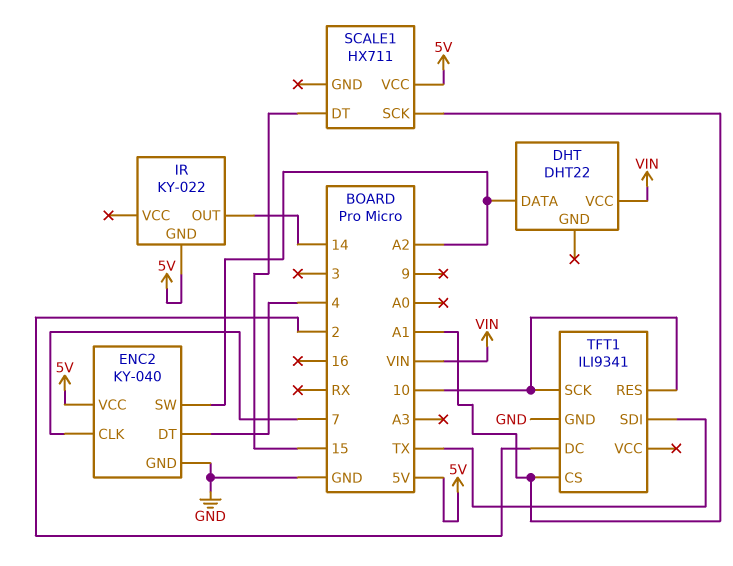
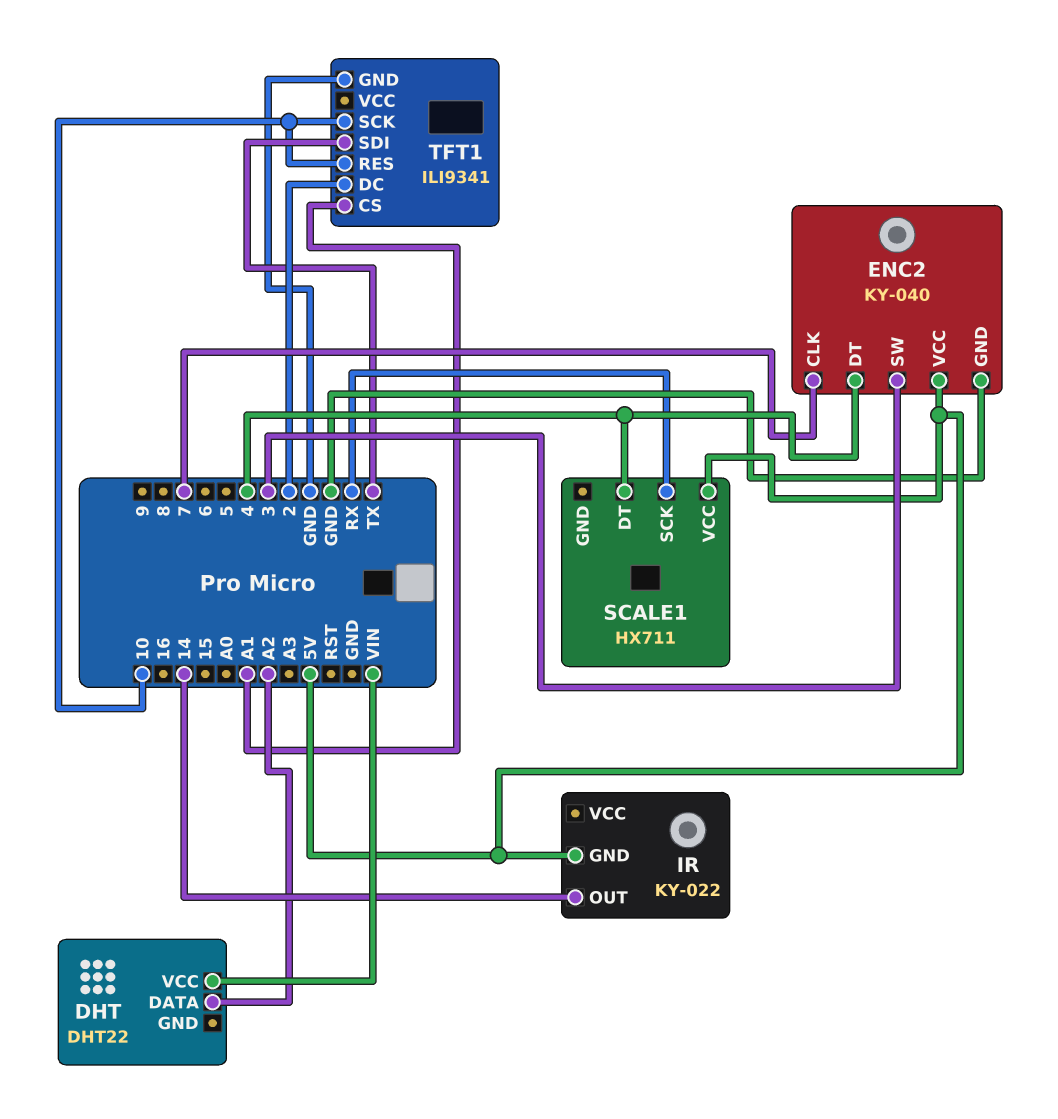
ENC2 pin SW: A2 -> 3
SCALE1 pin DT: 15 -> 4
SCALE1 pin SCK: A1 -> RX

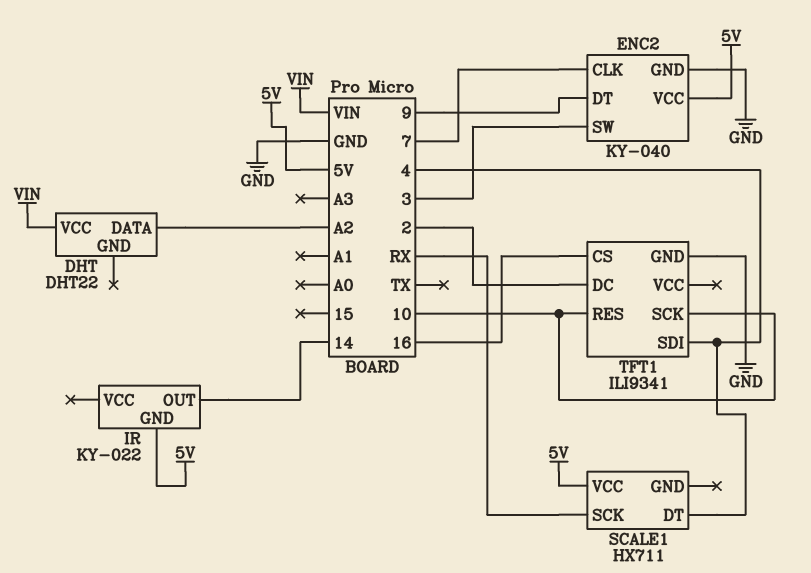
ENC2 pin DT: 4 -> 9
TFT1 pin CS: A1 -> 16
TFT1 pin SDI: TX -> 4

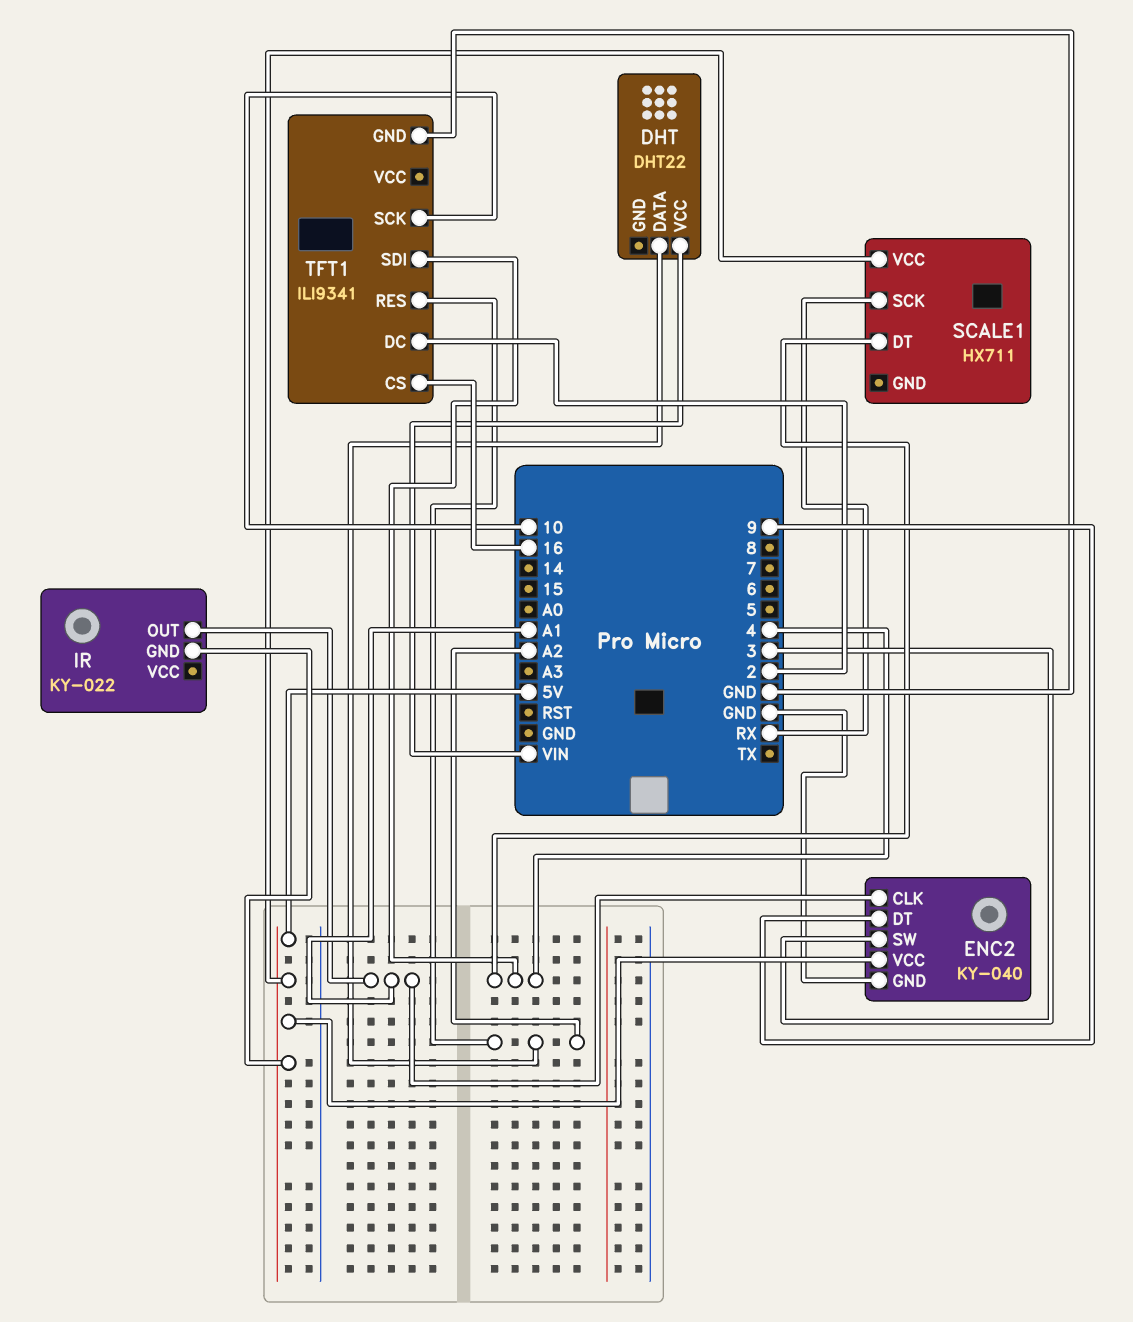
ENC2 pin CLK: 7 -> A1
IR pin OUT: 14 -> A1
TFT1 pin RES: 10 -> A2

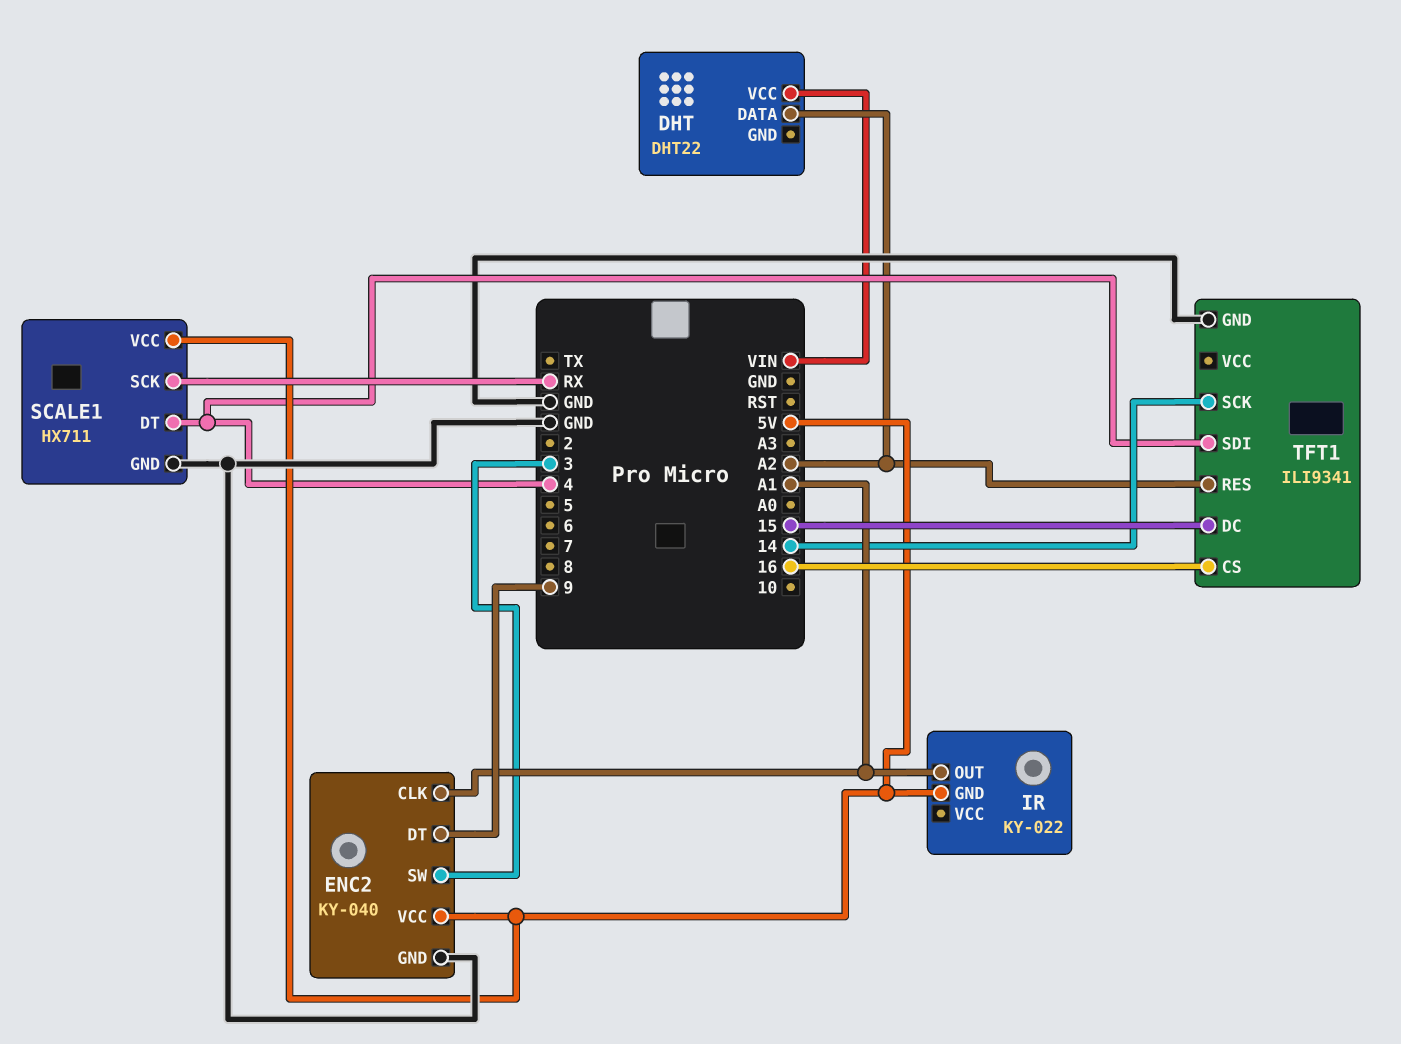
SCALE1 pin GND: none -> GND
TFT1 pin DC: 2 -> 15
TFT1 pin SCK: 10 -> 14

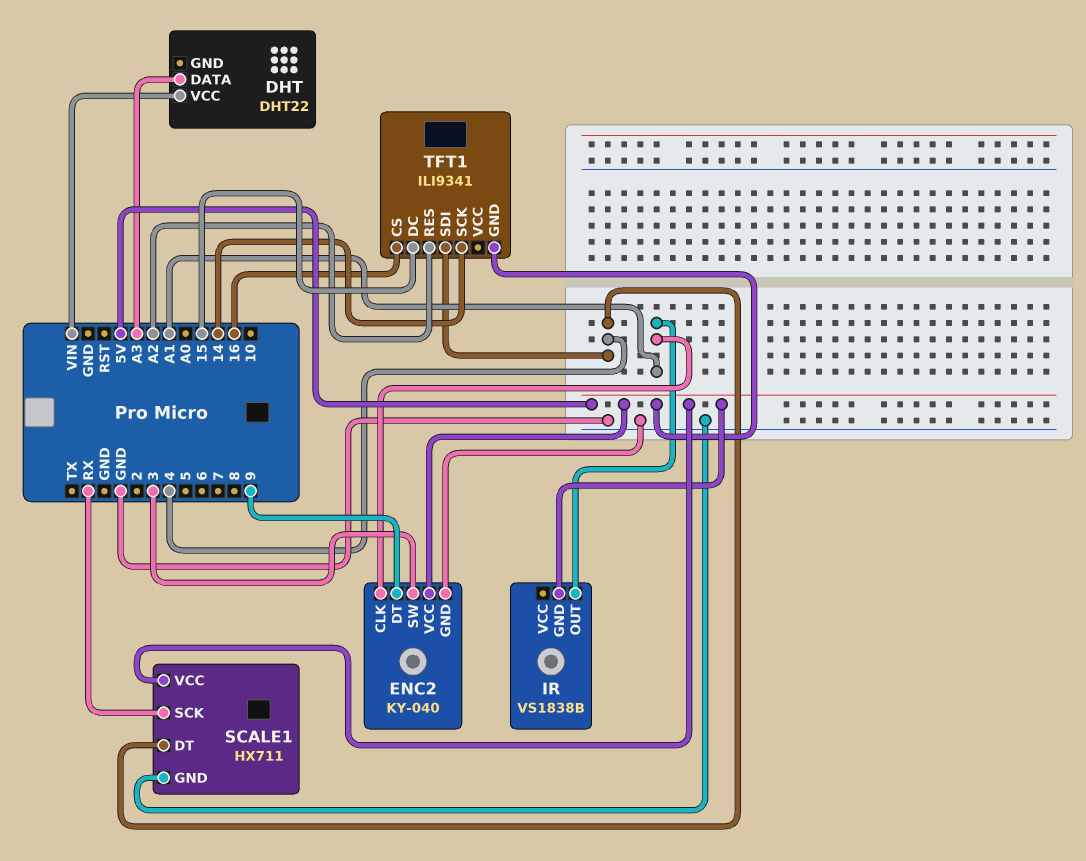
DHT pin DATA: A2 -> A3
IR: KY-022 -> VS1838B
TFT1 pin GND: GND -> 5V

